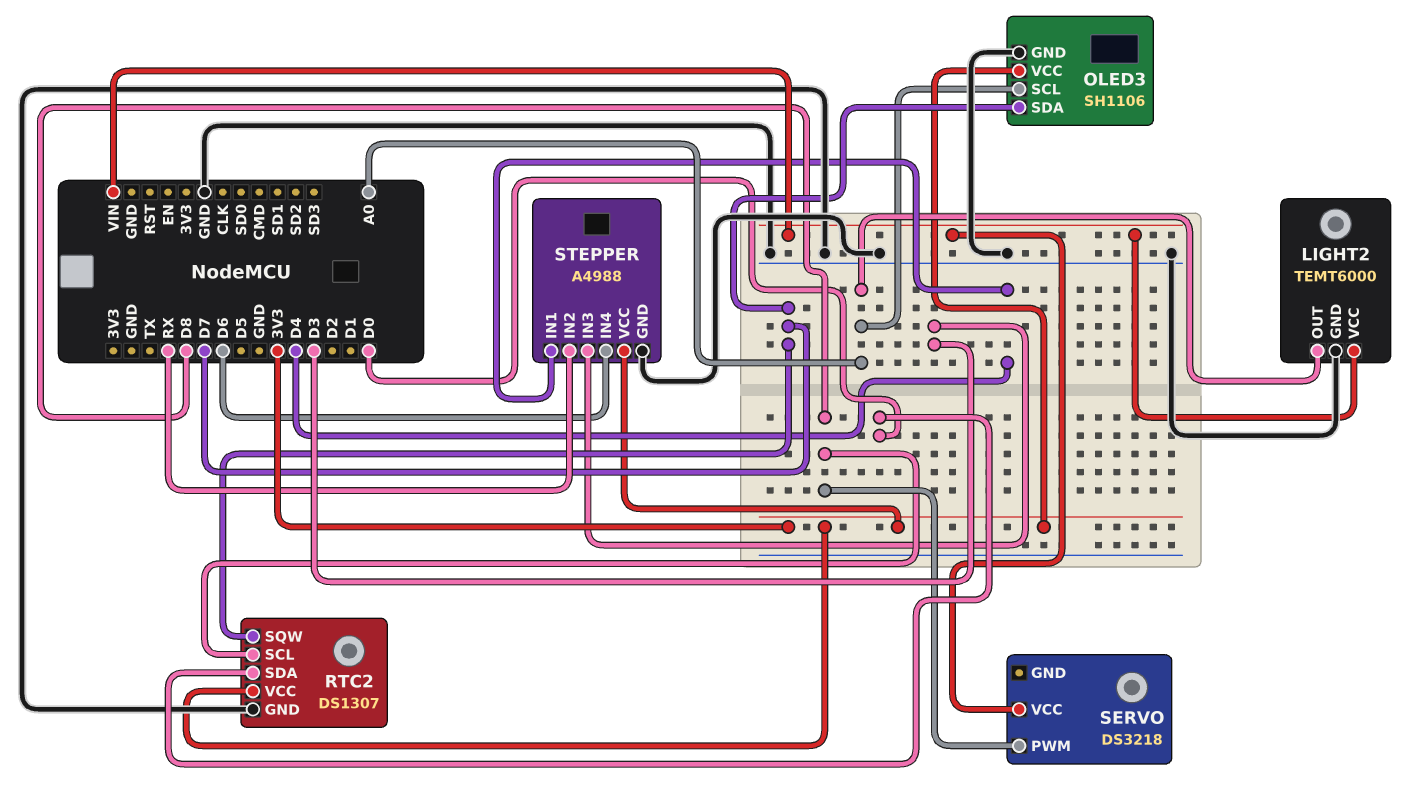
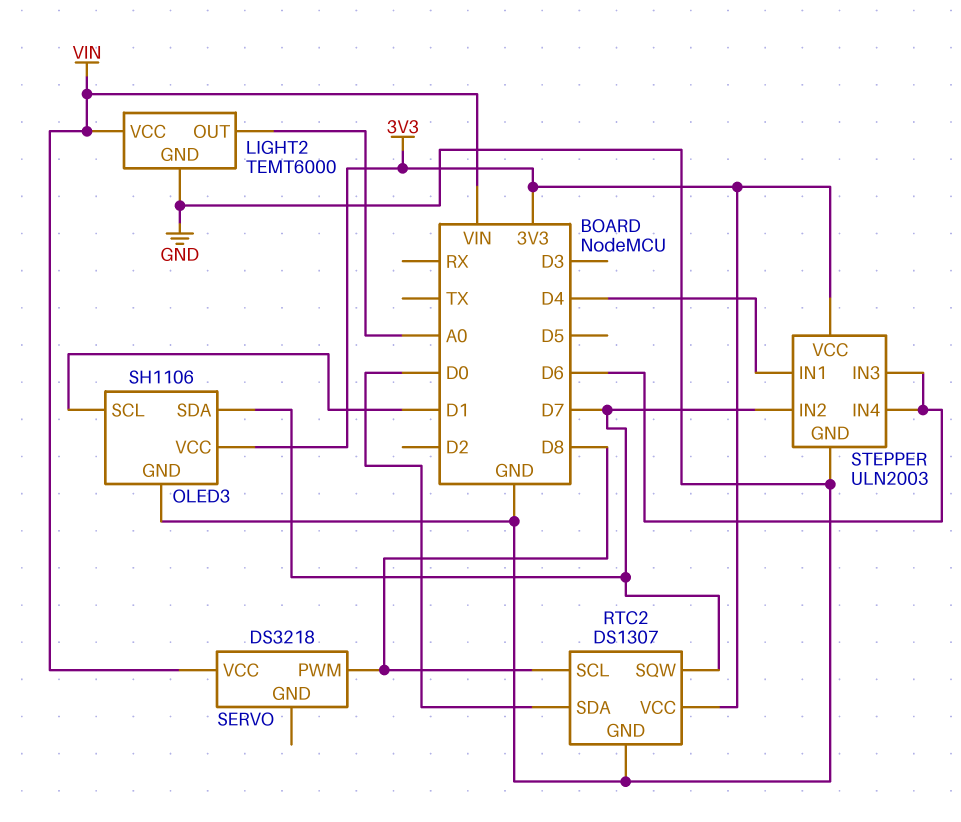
OLED3 pin SCL: A0 -> D1
STEPPER: A4988 -> ULN2003
STEPPER pin IN2: RX -> D7
STEPPER pin IN3: D3 -> D6

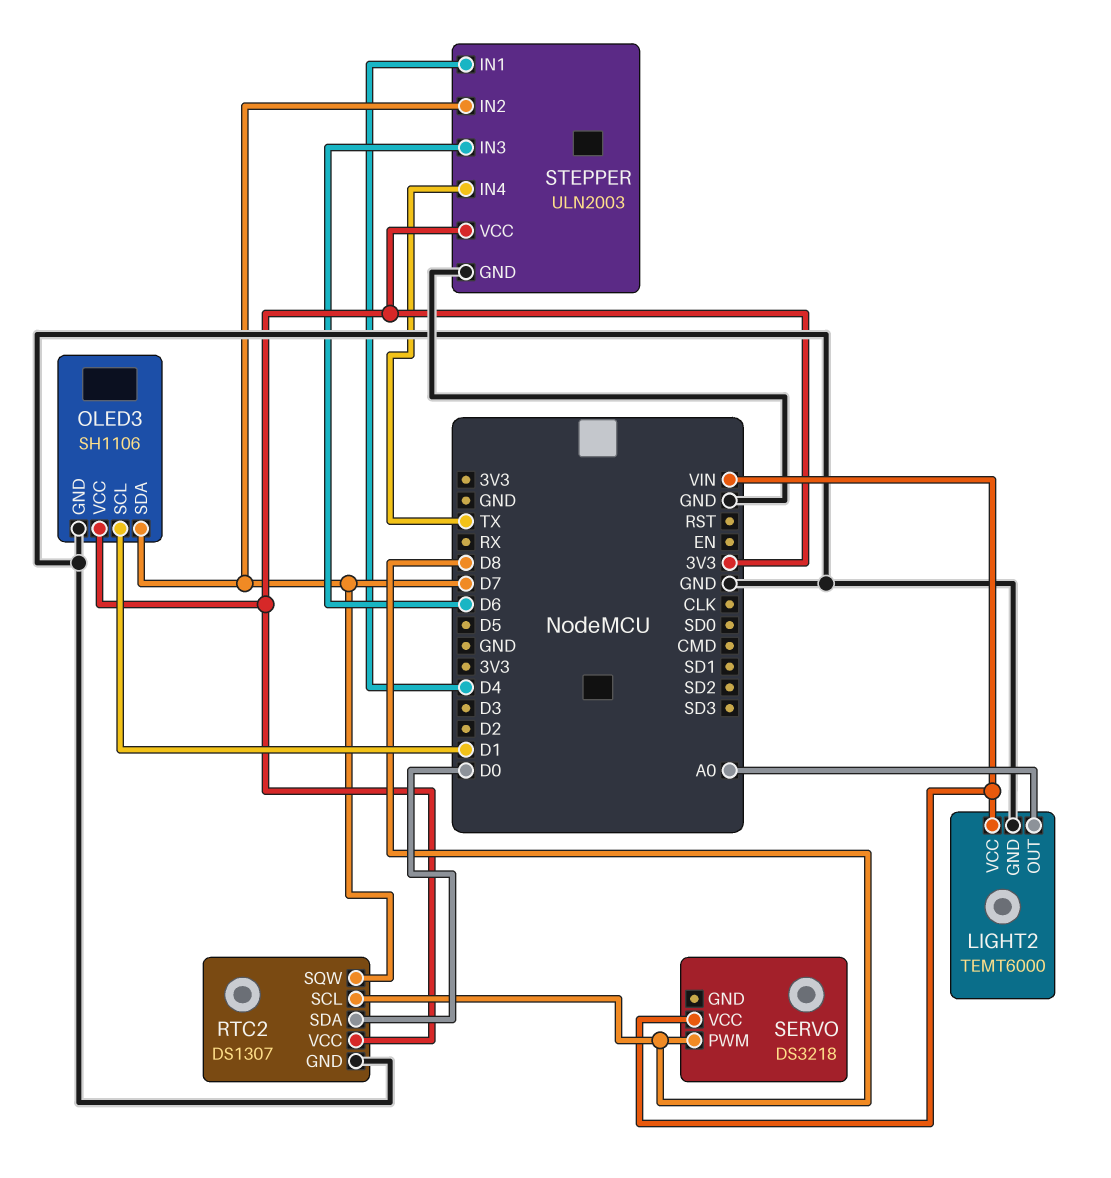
STEPPER pin IN4: D6 -> TX

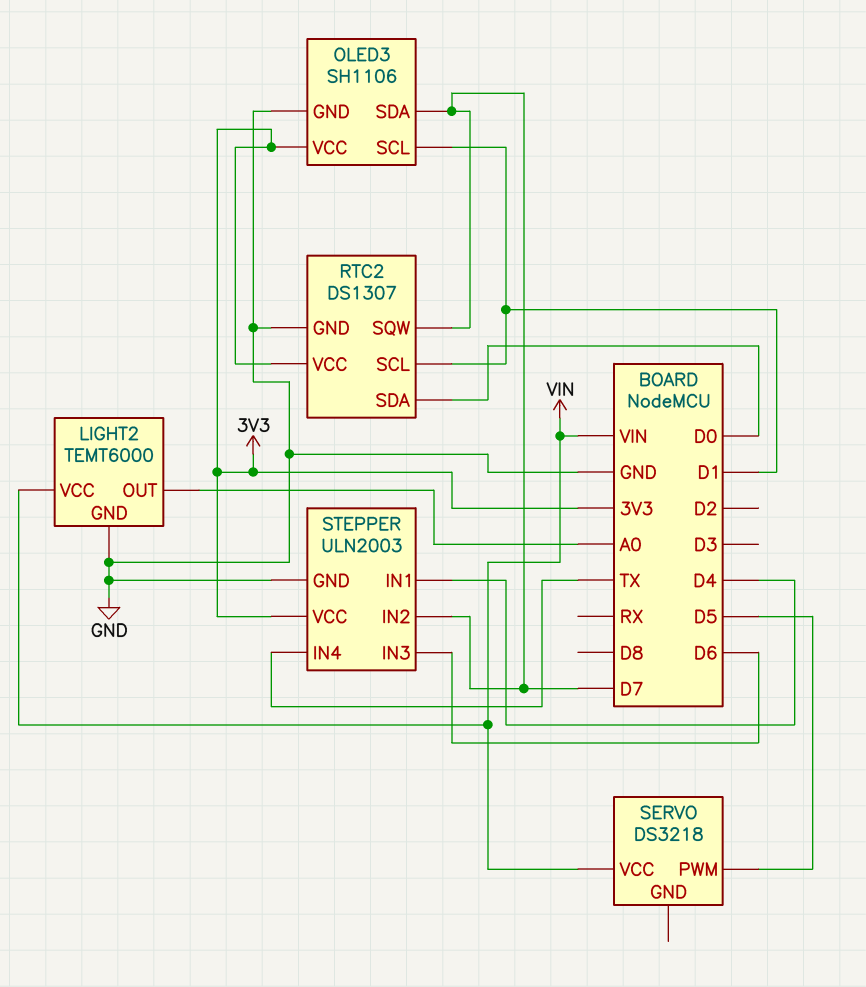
RTC2 pin SCL: D8 -> D1
SERVO pin PWM: D8 -> D5

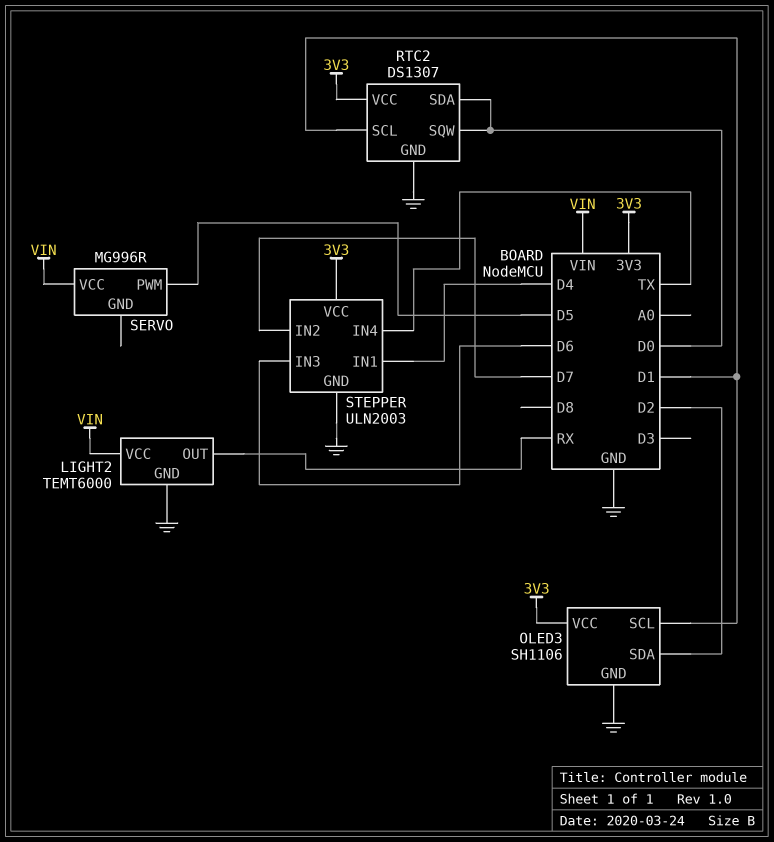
LIGHT2 pin OUT: A0 -> RX
OLED3 pin SDA: D7 -> D2
RTC2 pin SQW: D7 -> D0
SERVO: DS3218 -> MG996R

